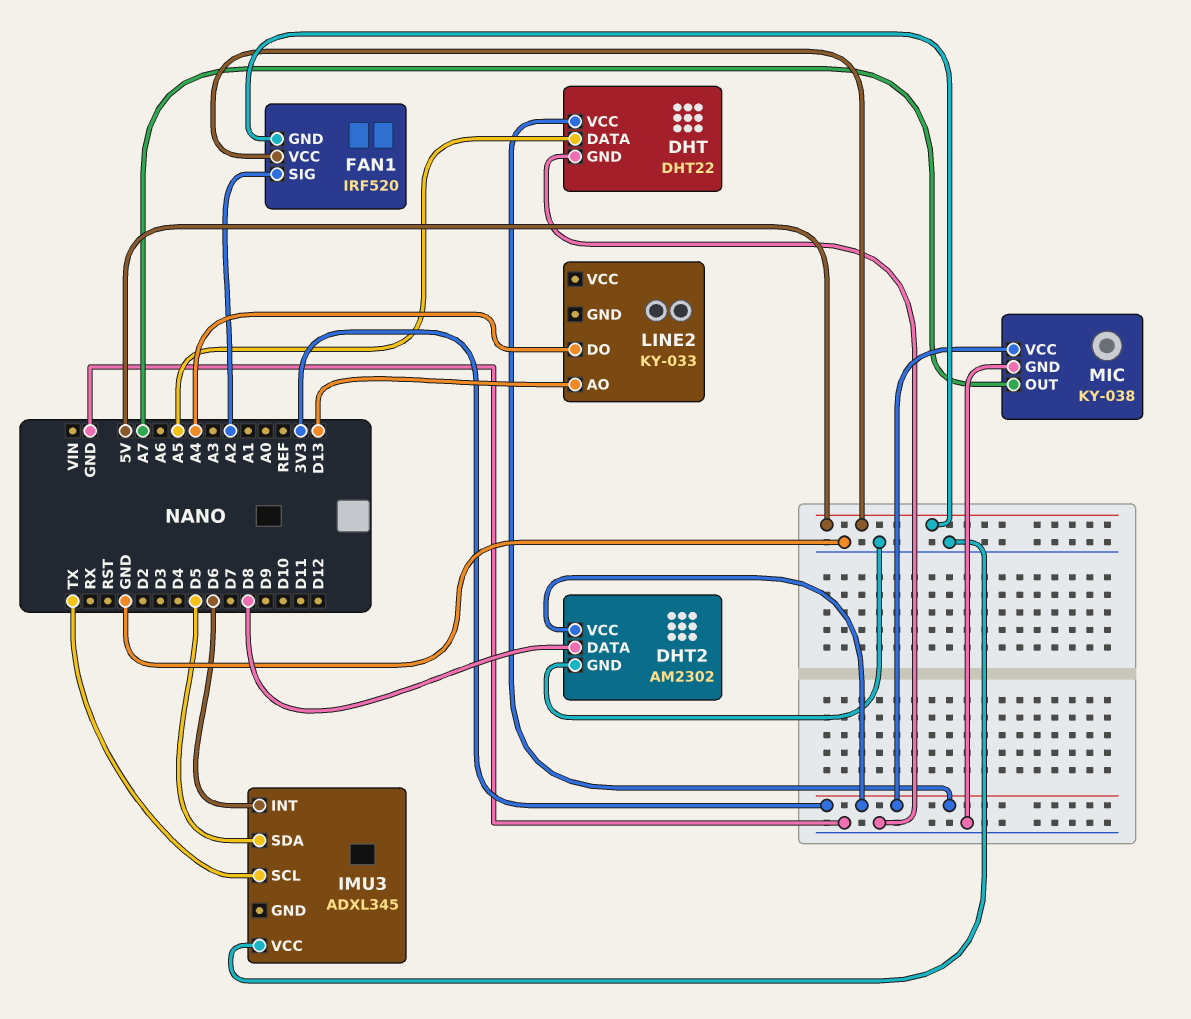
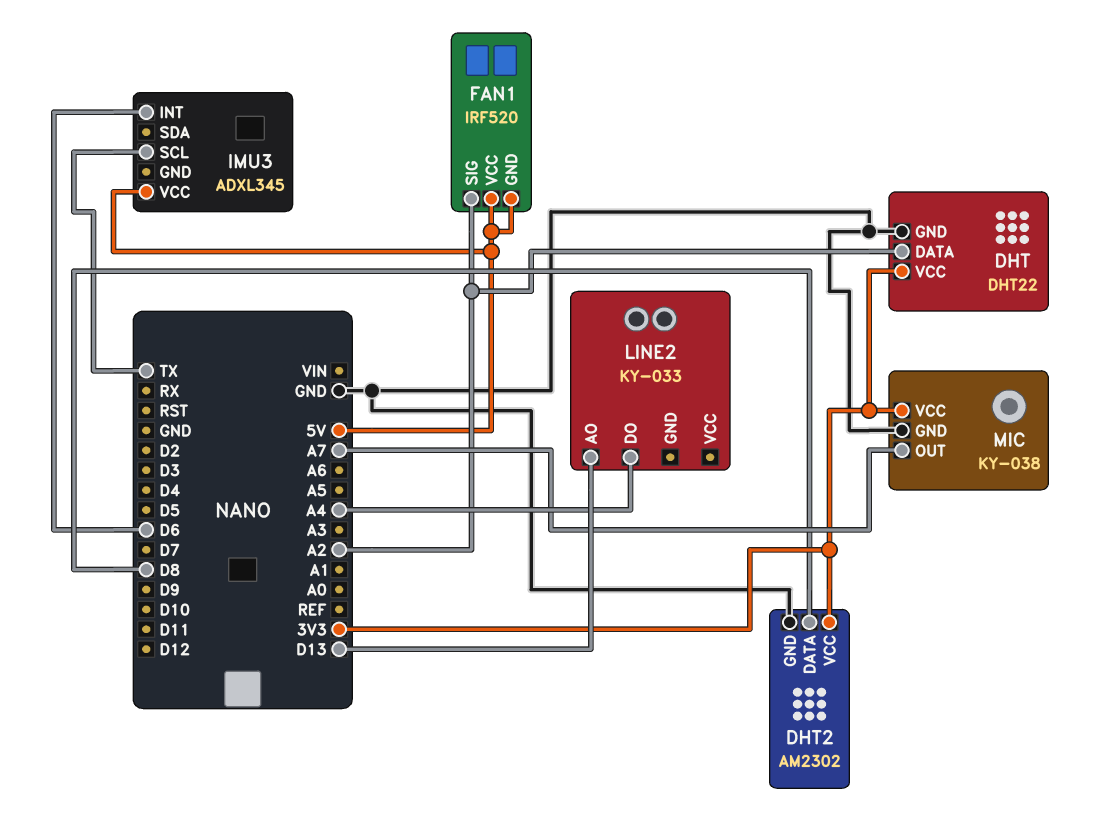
DHT pin DATA: A5 -> A2
IMU3 pin SDA: D5 -> none
IMU3 pin VCC: GND -> 5V

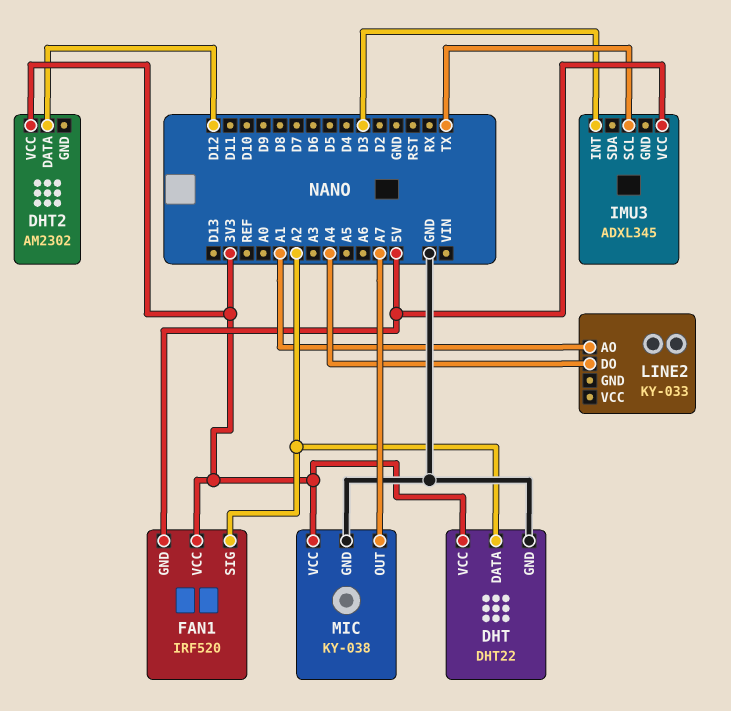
DHT2 pin DATA: D8 -> D12
DHT2 pin GND: GND -> none
FAN1 pin VCC: 5V -> 3V3
IMU3 pin INT: D6 -> D3
LINE2 pin AO: D13 -> A1

